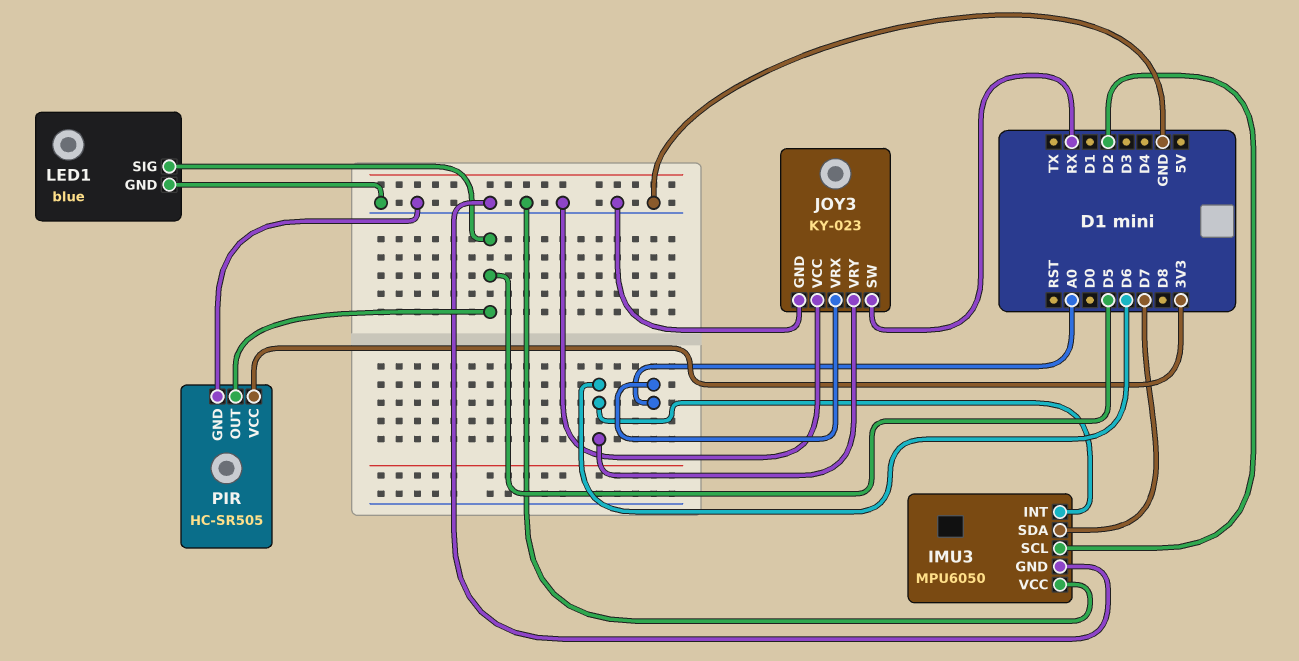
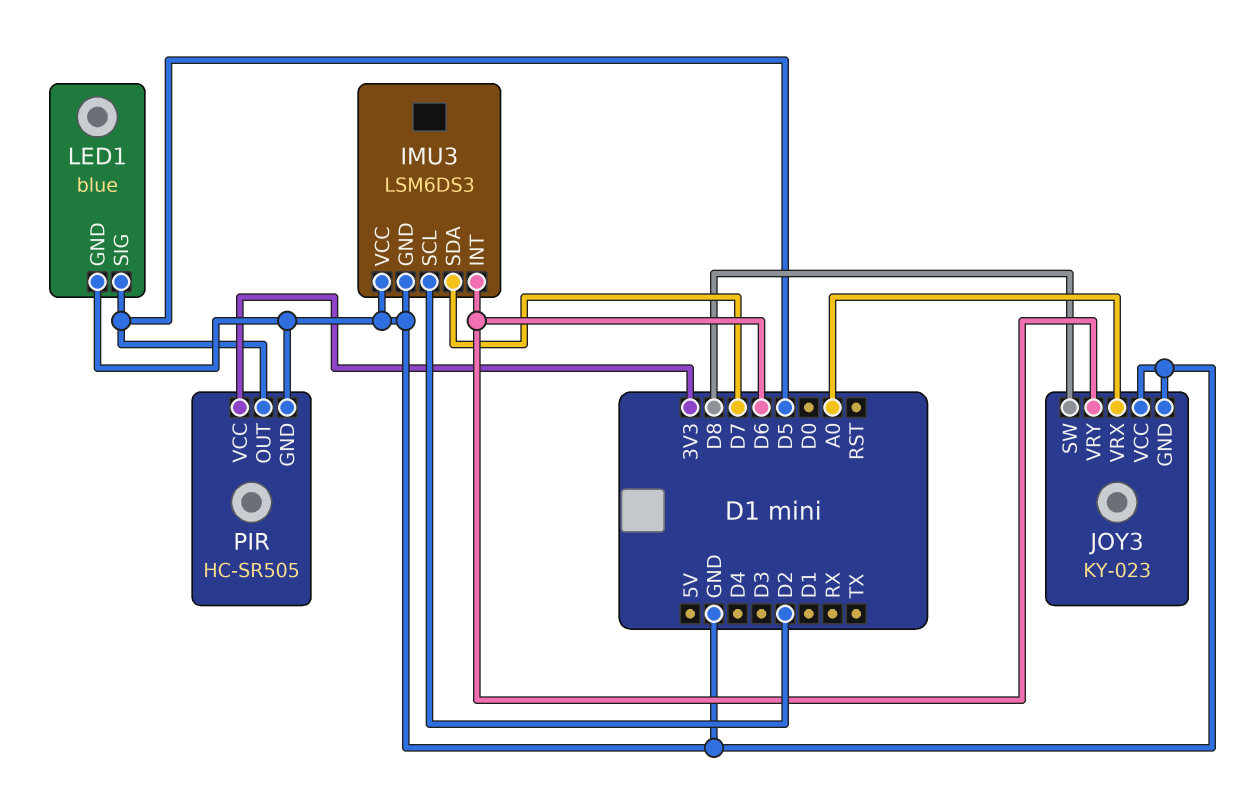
IMU3: MPU6050 -> LSM6DS3
JOY3 pin SW: RX -> D8

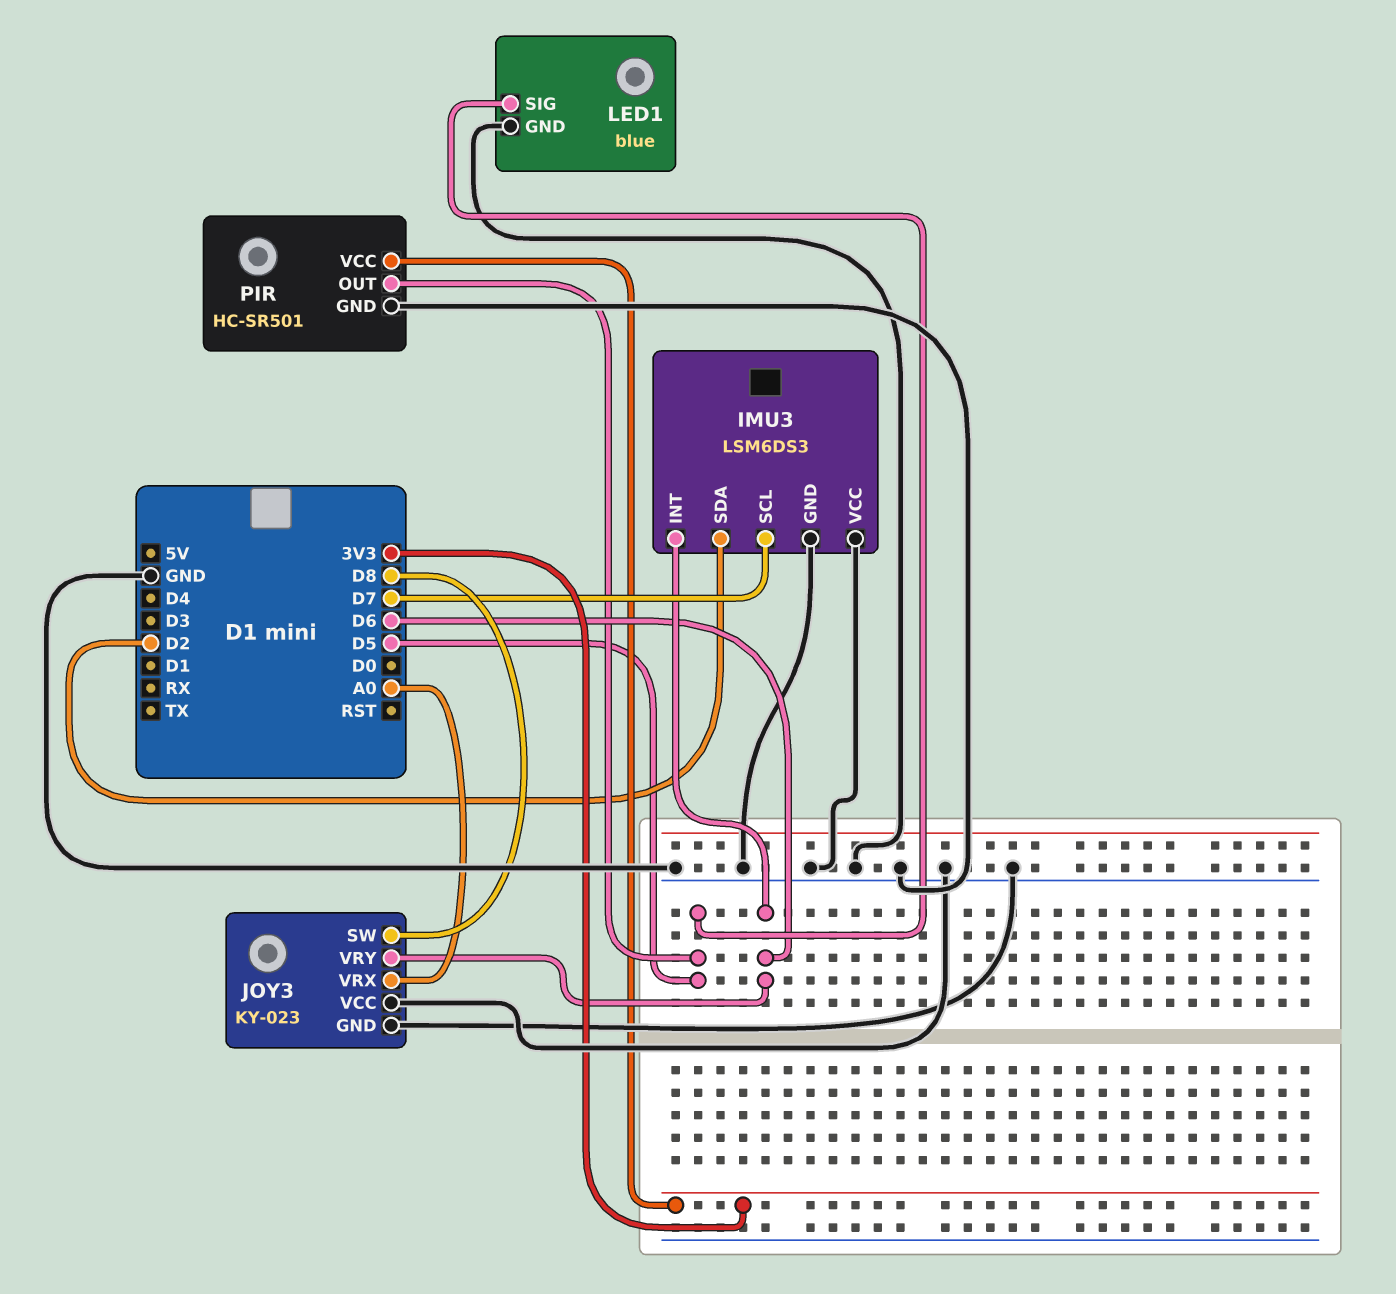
IMU3 pin SCL: D2 -> D7
IMU3 pin SDA: D7 -> D2
PIR: HC-SR505 -> HC-SR501

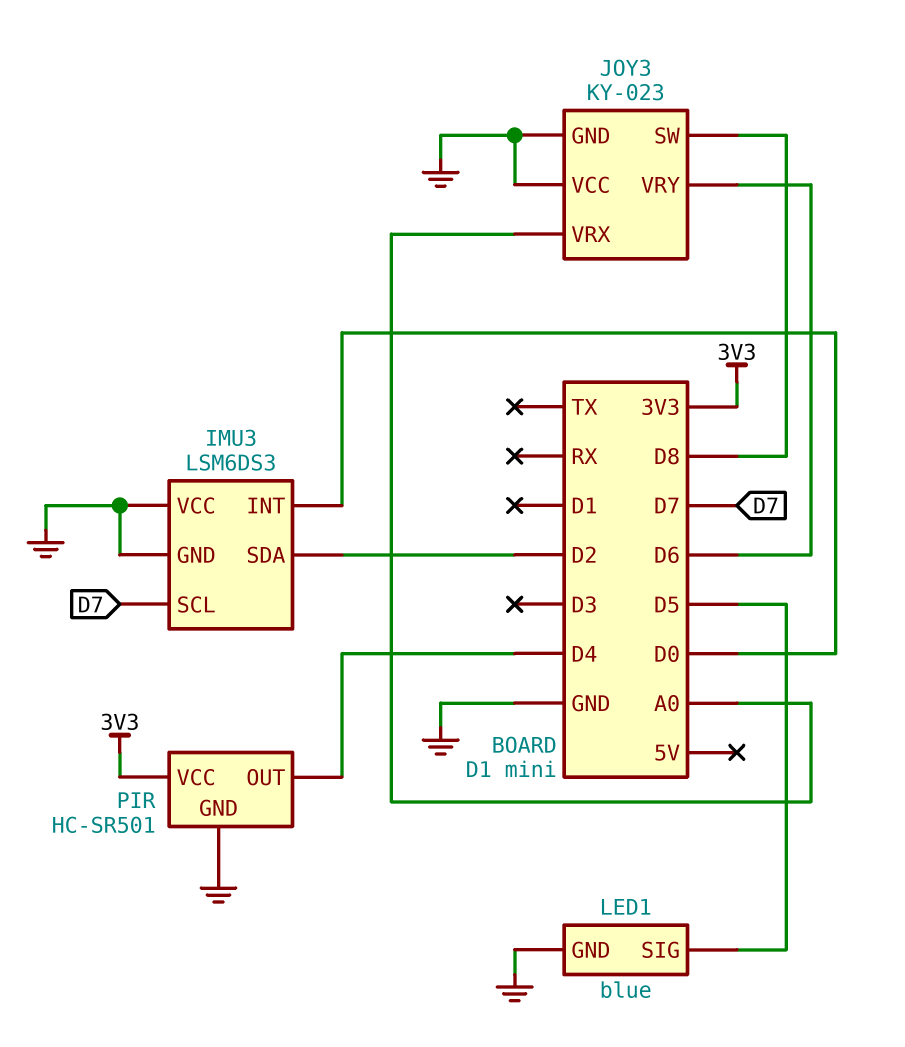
IMU3 pin INT: D6 -> D0
PIR pin OUT: D5 -> D4

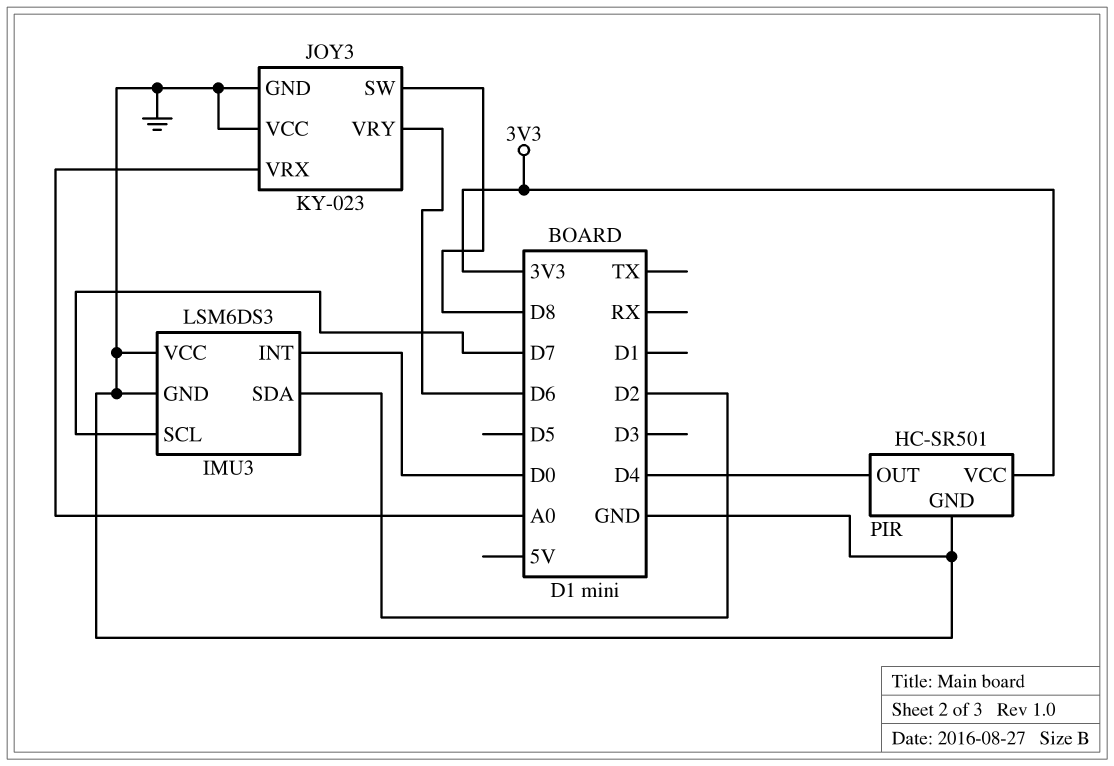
LED1: blue -> none
LED1 pin GND: GND -> none
LED1 pin SIG: D5 -> none

